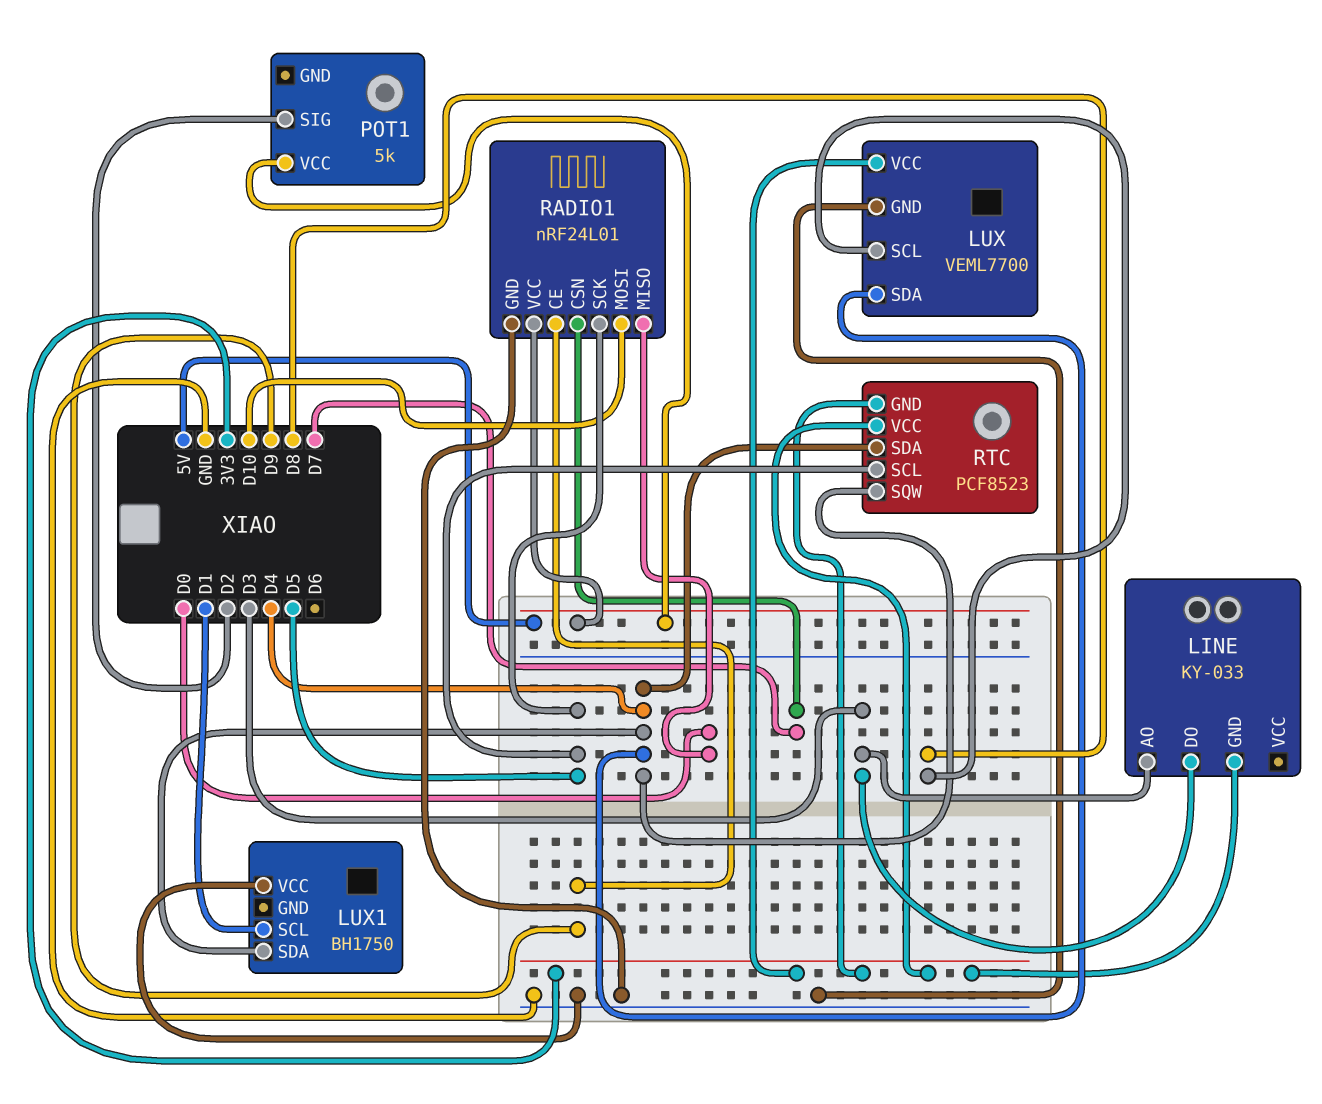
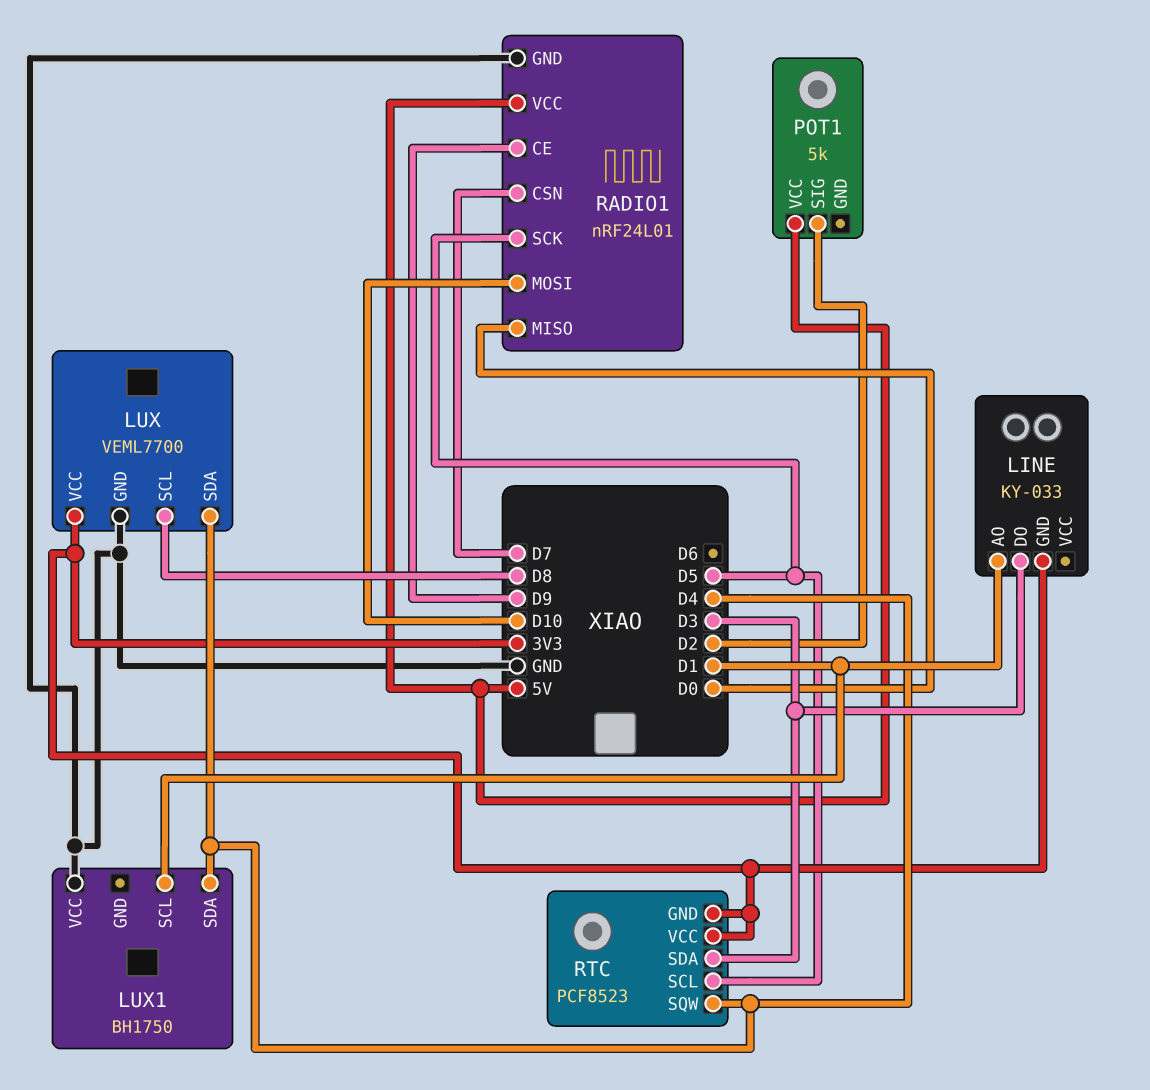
LINE pin AO: D3 -> D1
RTC pin SDA: D4 -> D3

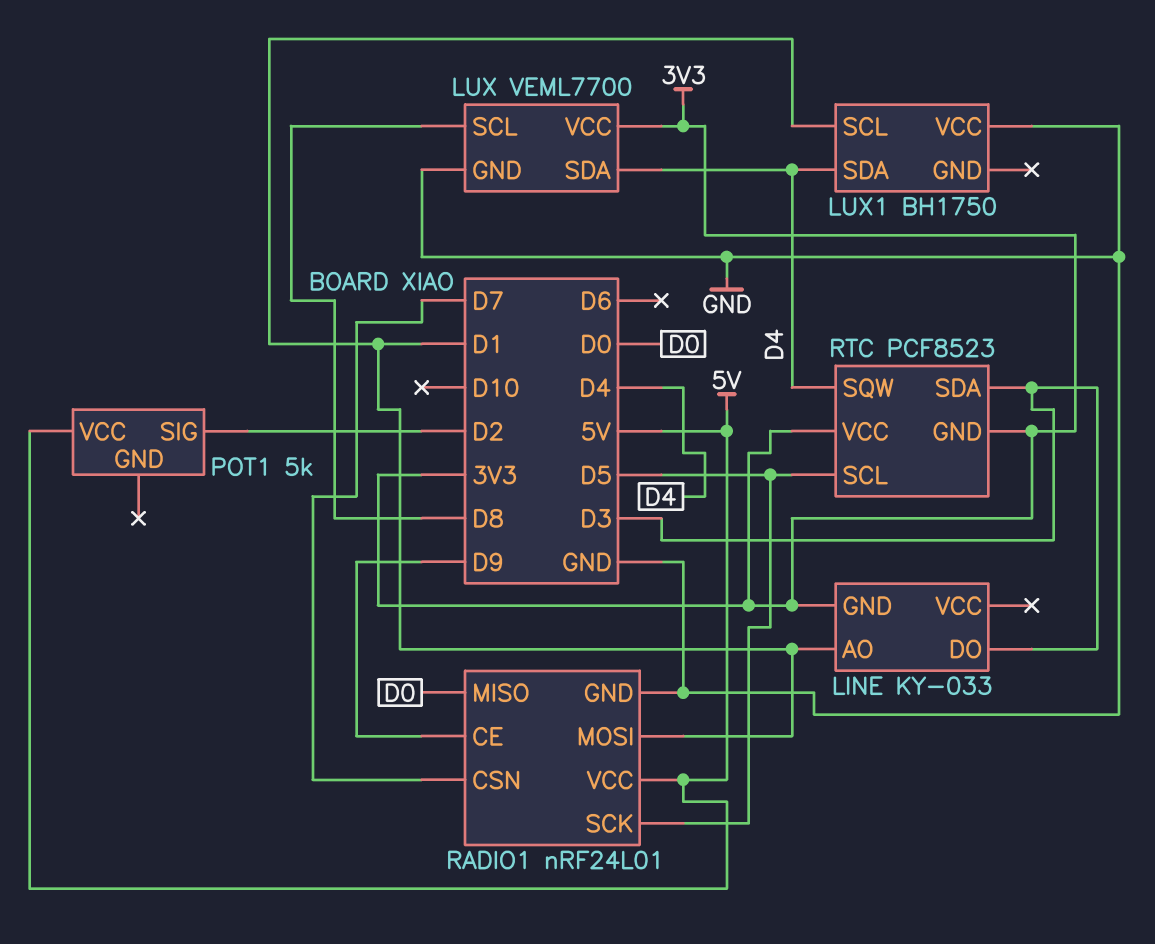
RADIO1 pin MOSI: D10 -> D1

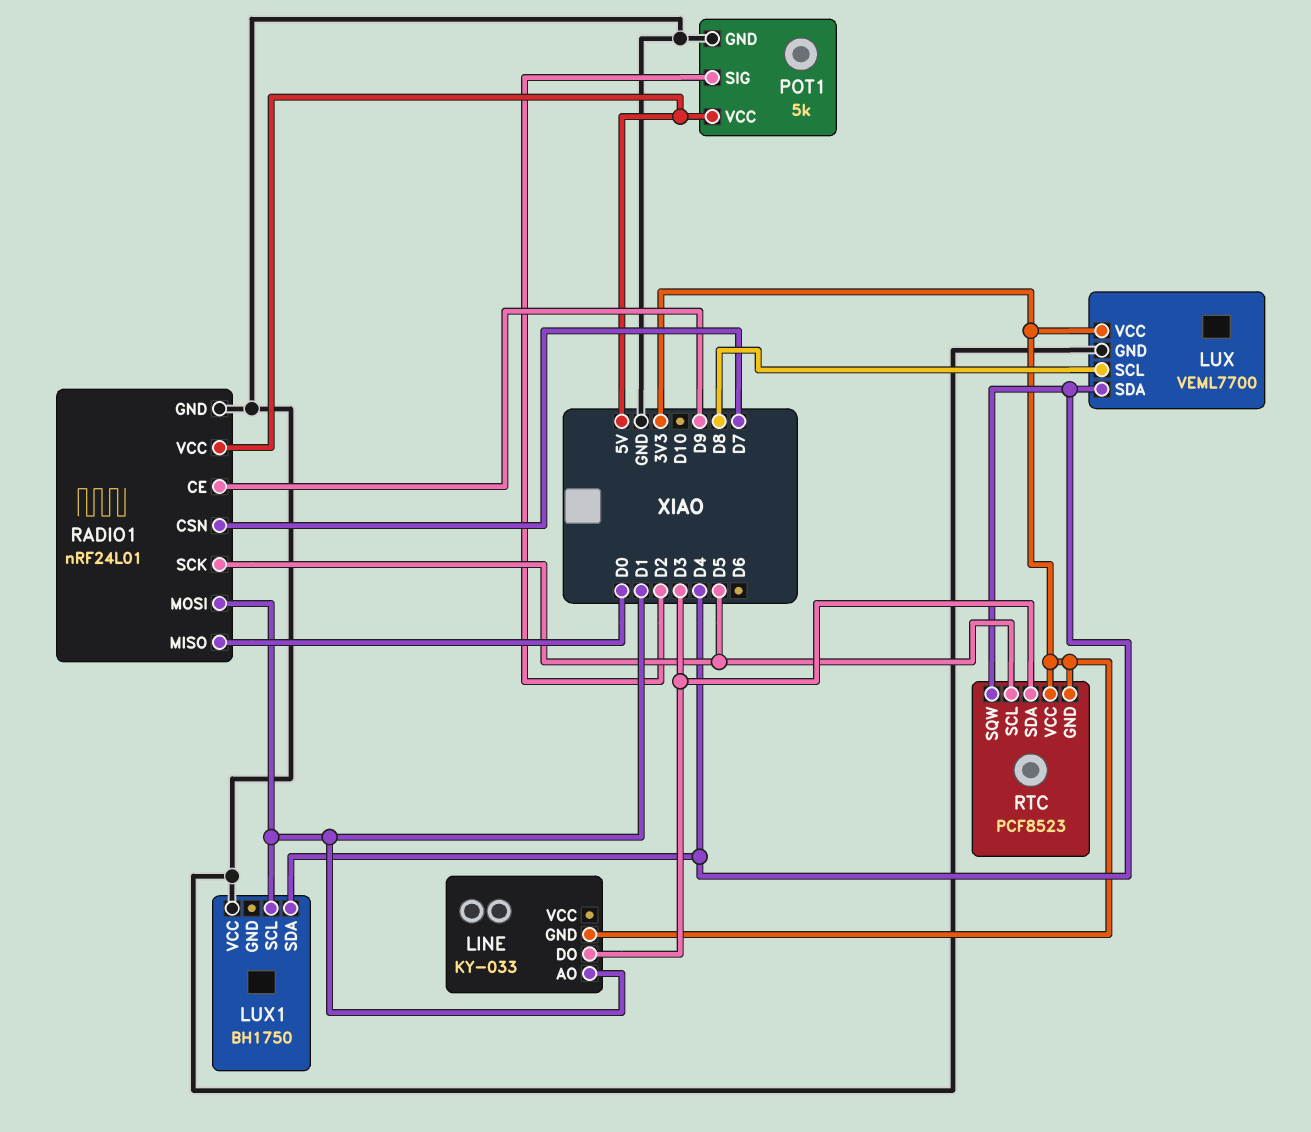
POT1 pin GND: none -> GND

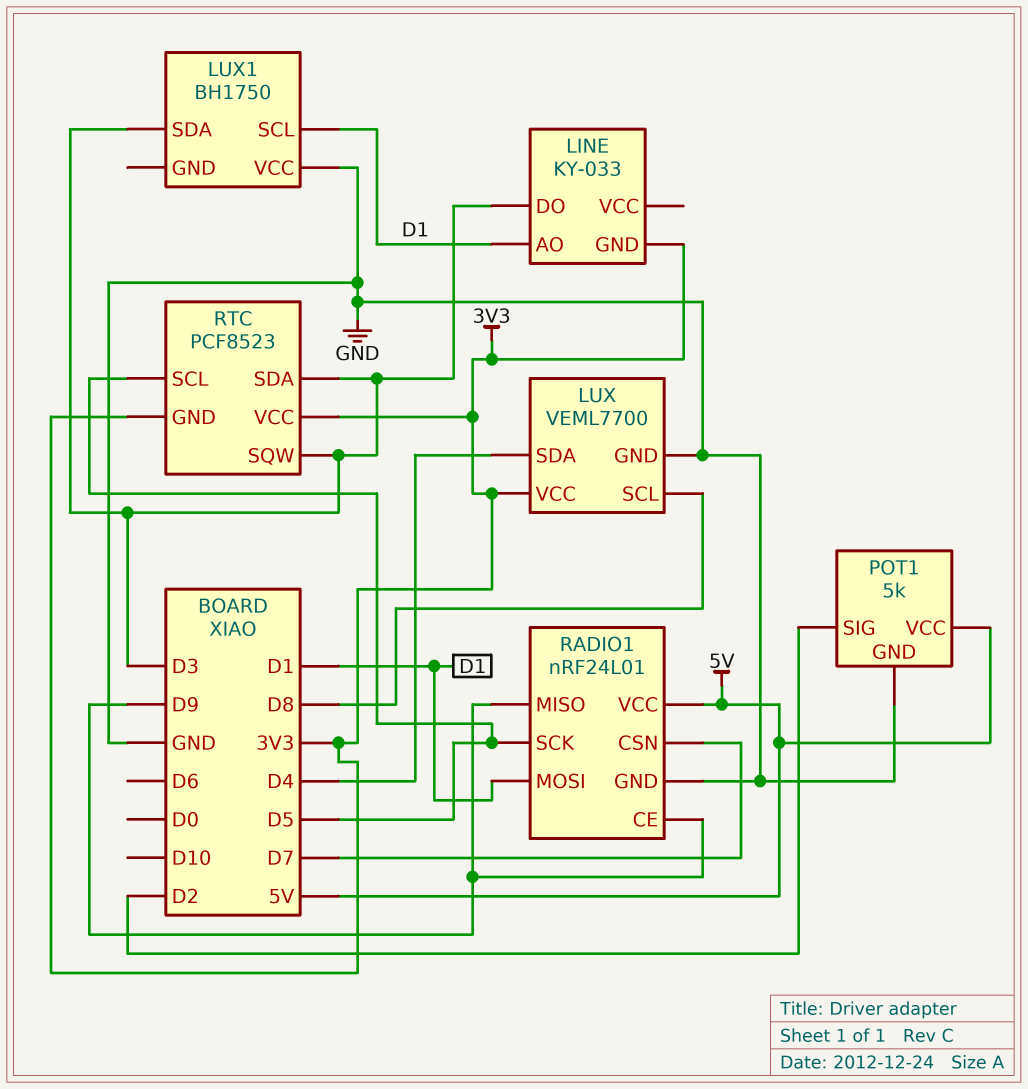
LUX1 pin SDA: D4 -> D3
RADIO1 pin MISO: D0 -> D9
RTC pin SQW: D4 -> D3

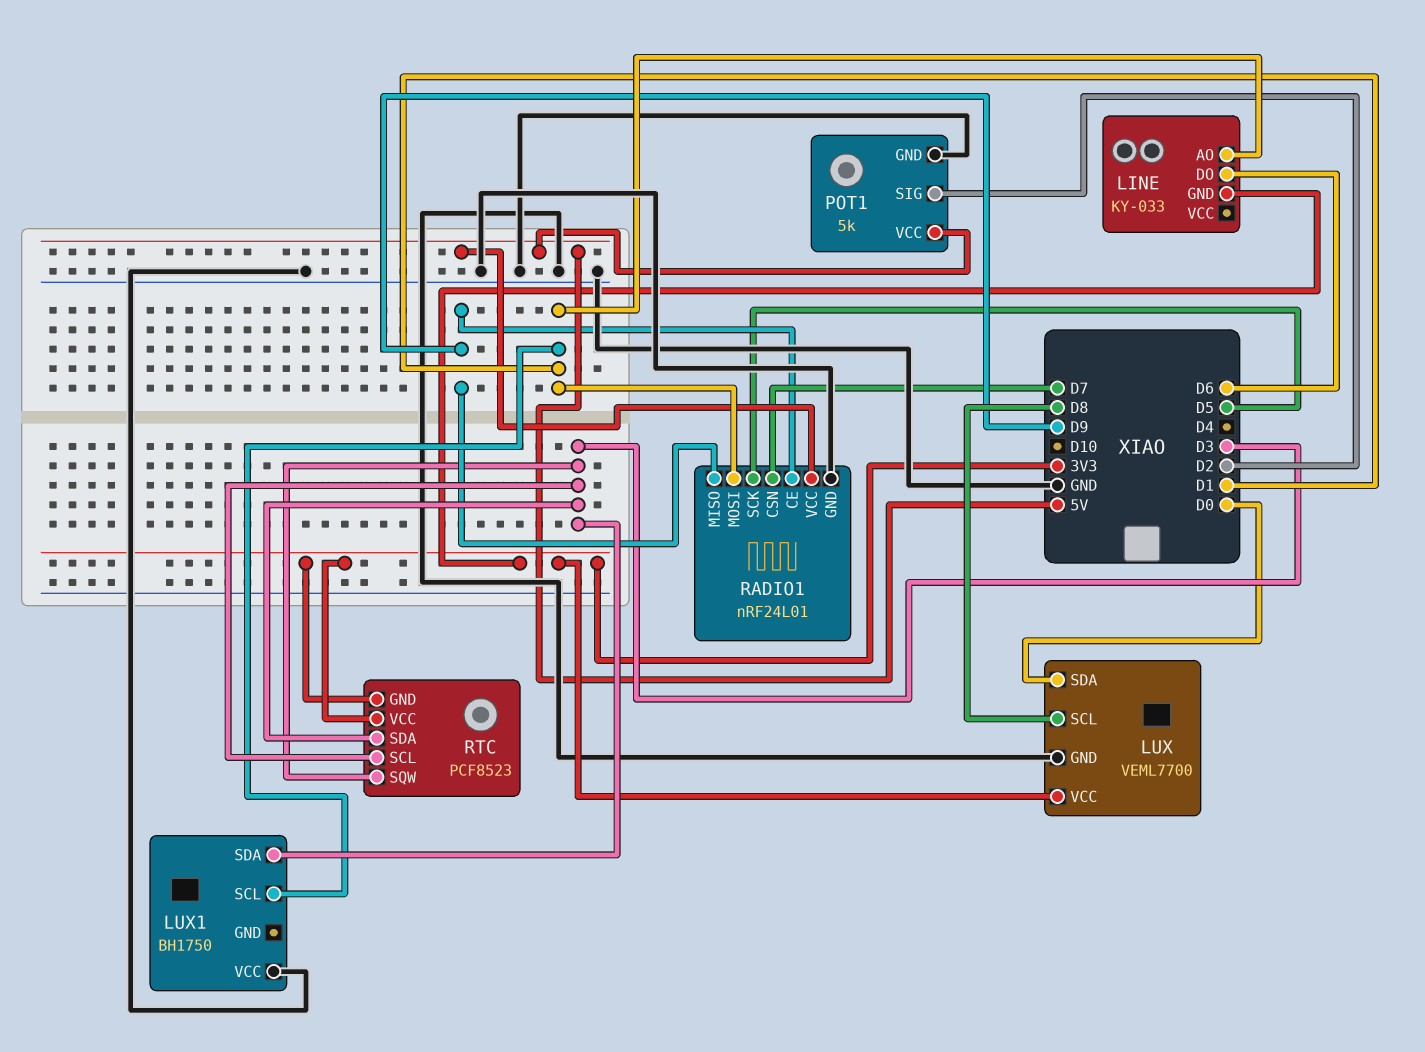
LINE pin DO: D3 -> D6
LUX pin SDA: D4 -> D0
RTC pin SCL: D5 -> D3

